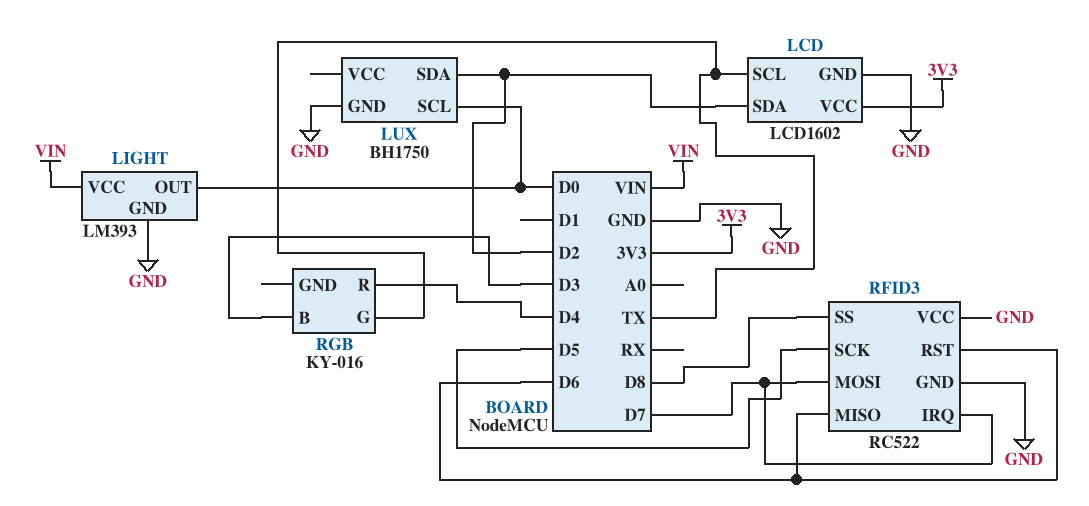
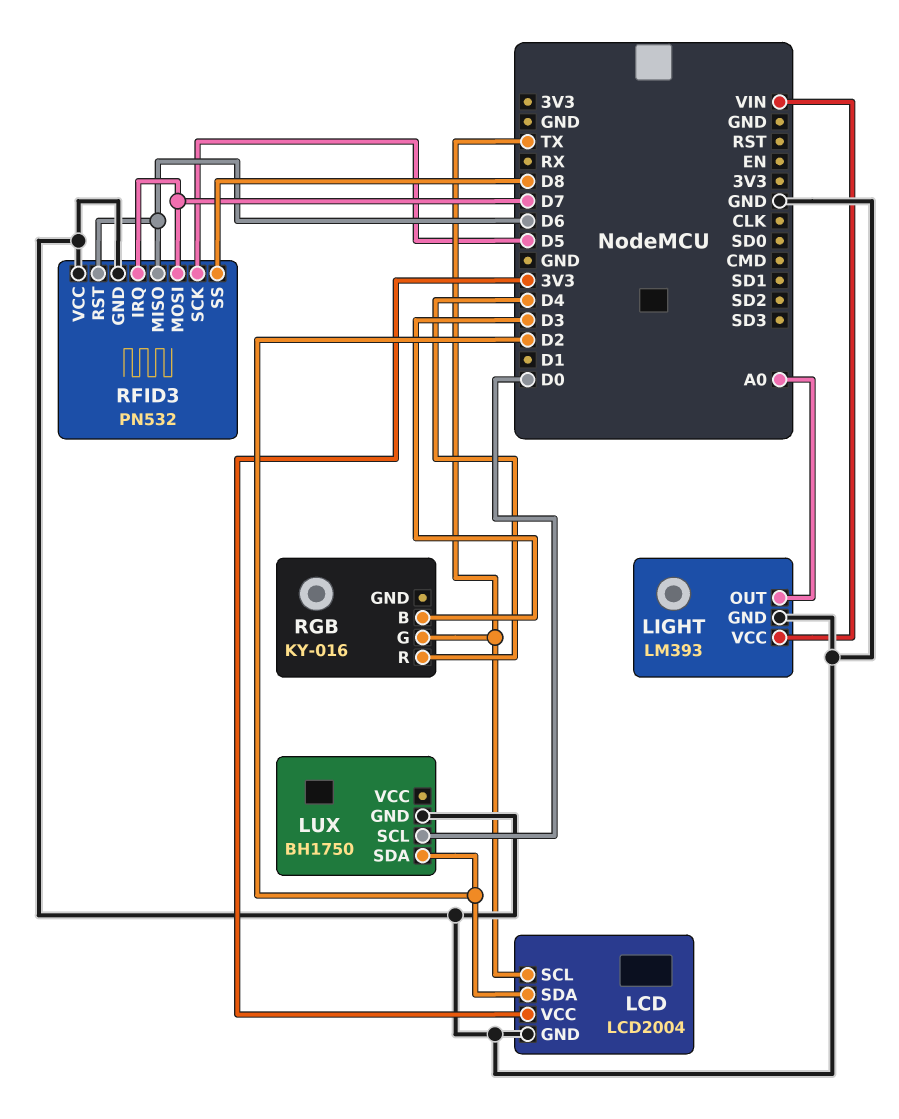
LCD: LCD1602 -> LCD2004
LIGHT pin OUT: D0 -> A0
RFID3: RC522 -> PN532

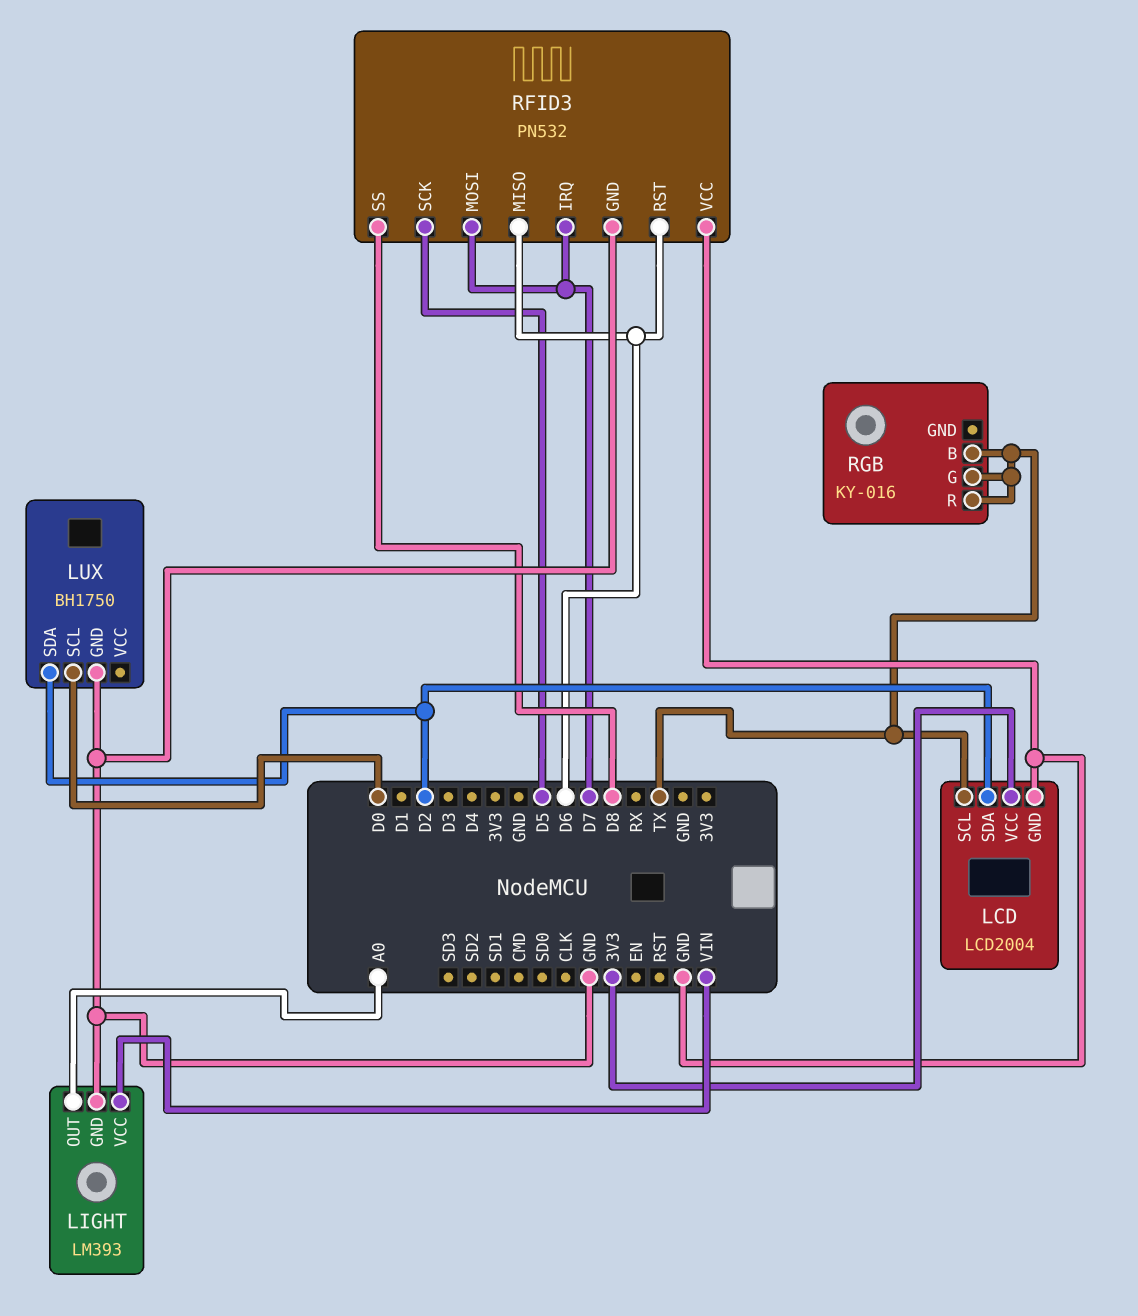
RGB pin B: D3 -> TX
RGB pin R: D4 -> TX

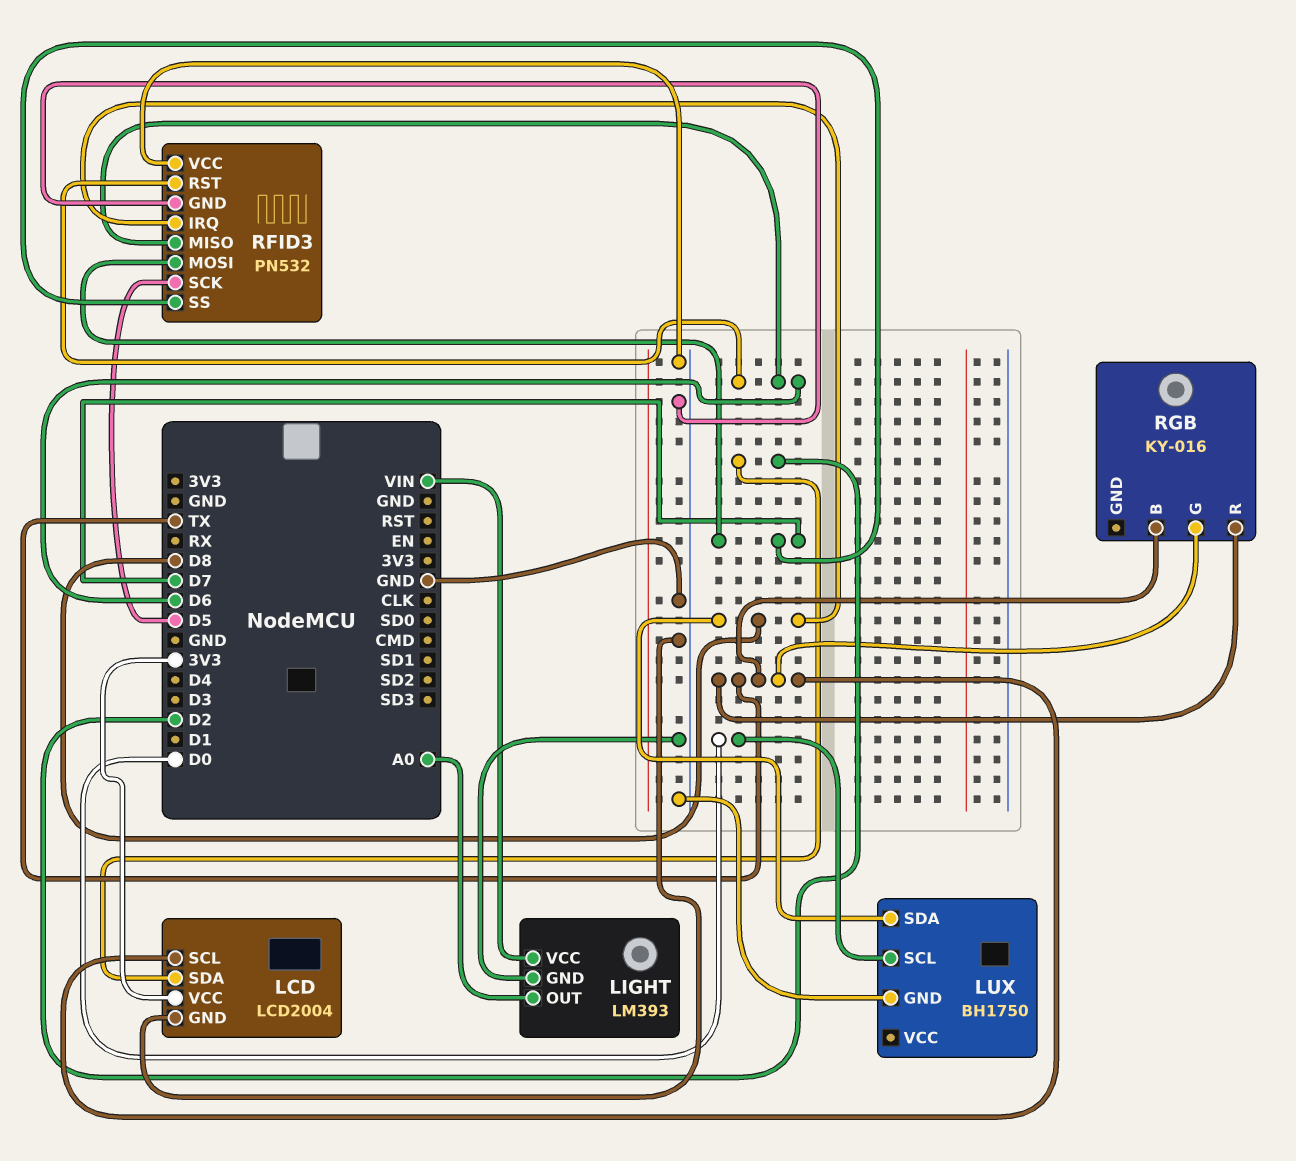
LUX pin SDA: D2 -> D8
RFID3 pin IRQ: D7 -> D8
RFID3 pin SS: D8 -> D7

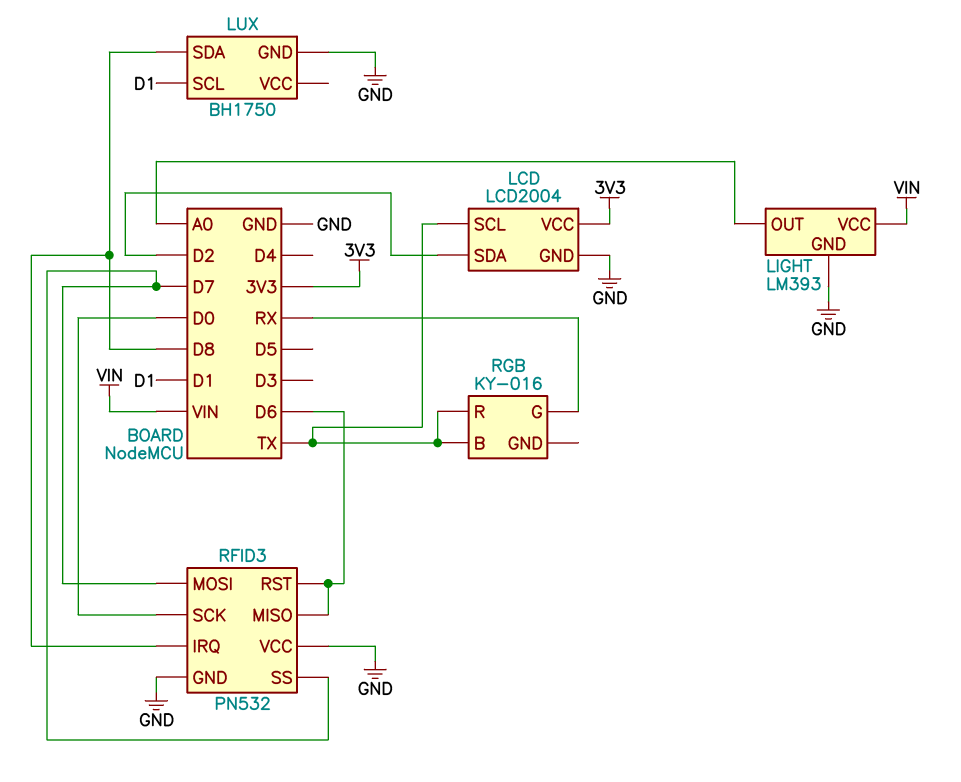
LUX pin SCL: D0 -> D1
RFID3 pin SCK: D5 -> D0
RGB pin G: TX -> RX

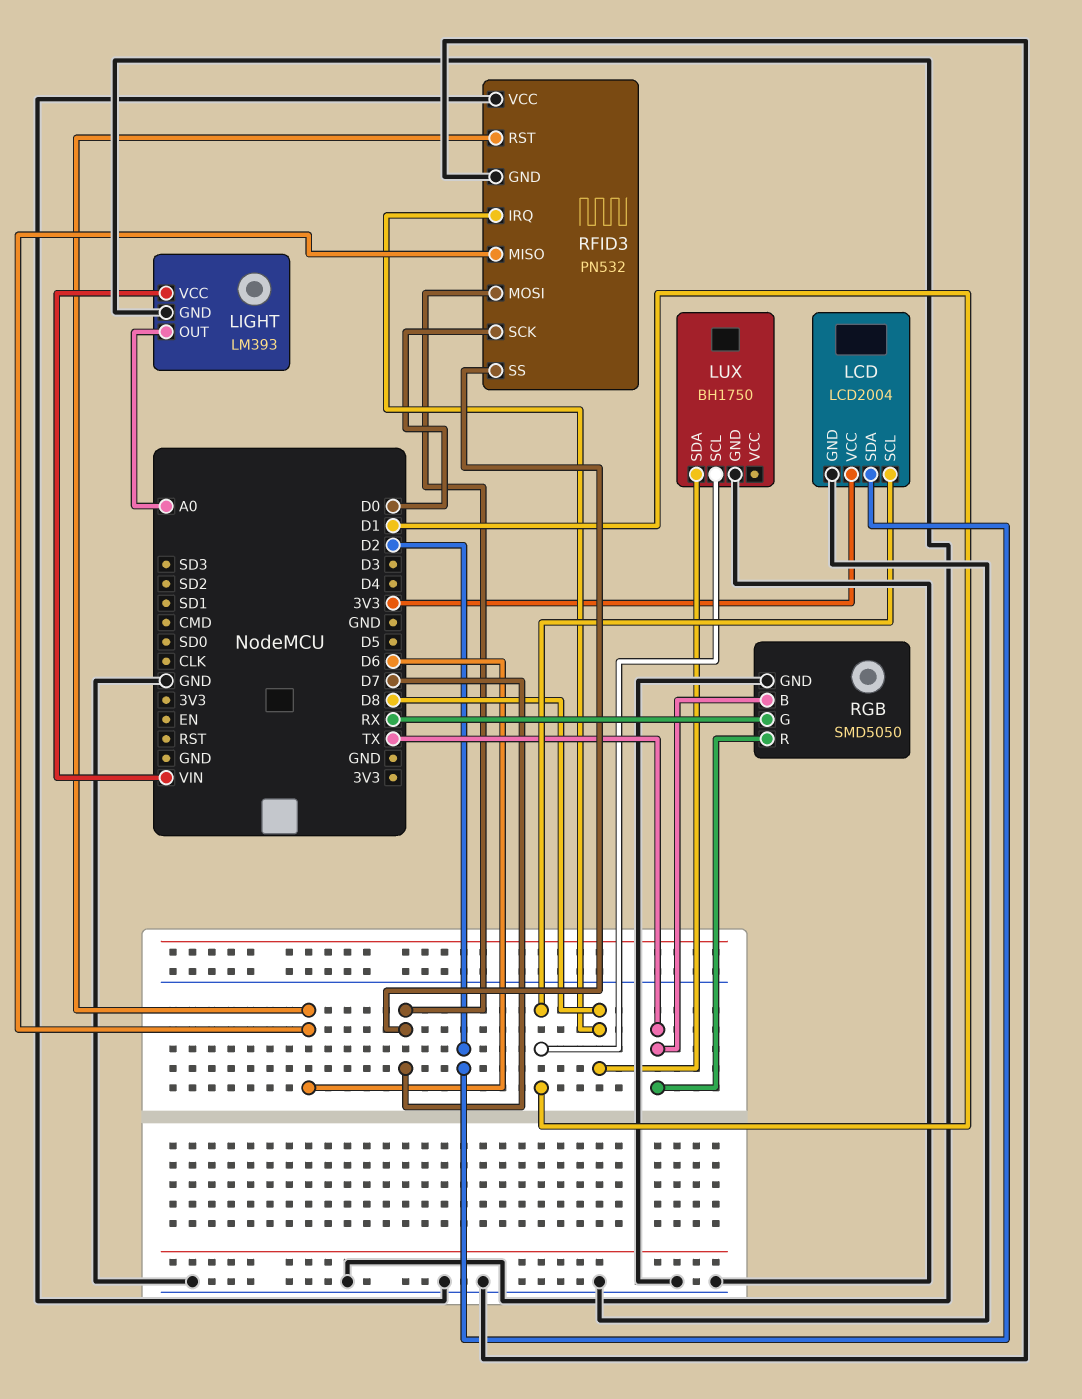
LCD pin SCL: TX -> D1
RGB: KY-016 -> SMD5050
RGB pin GND: none -> GND

